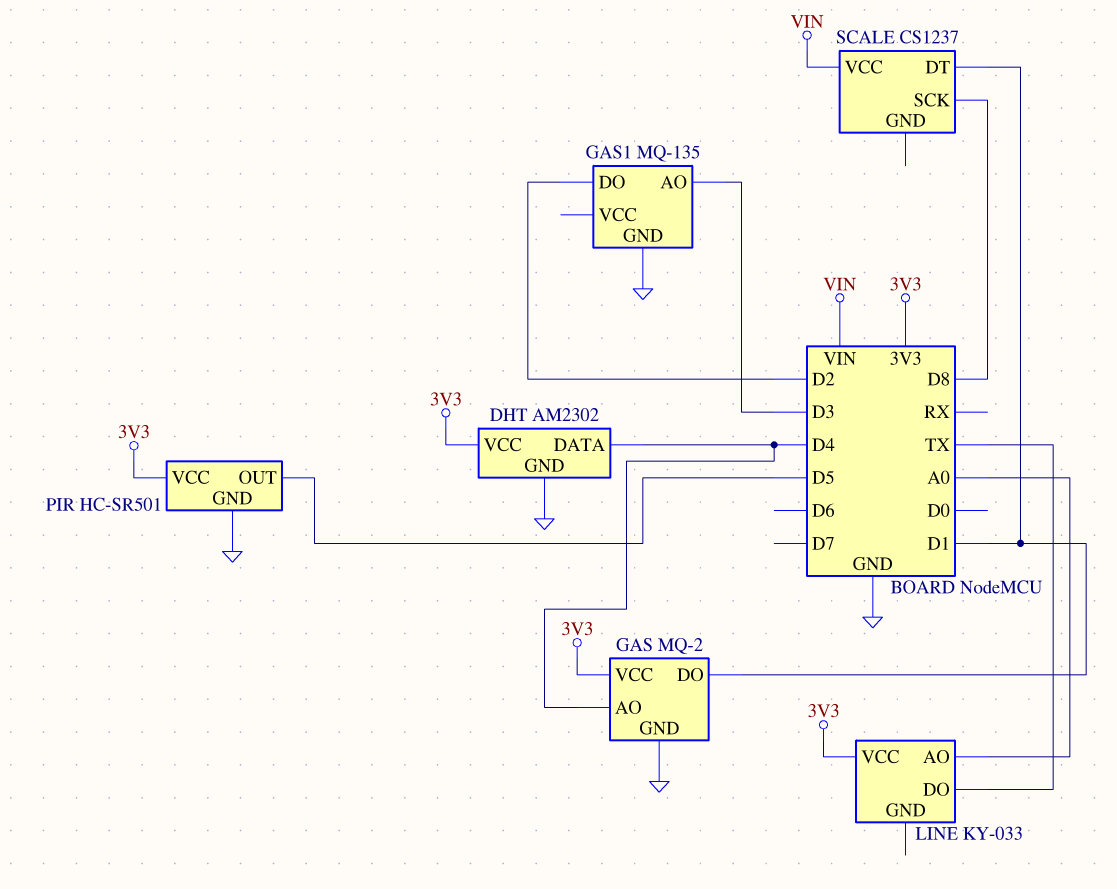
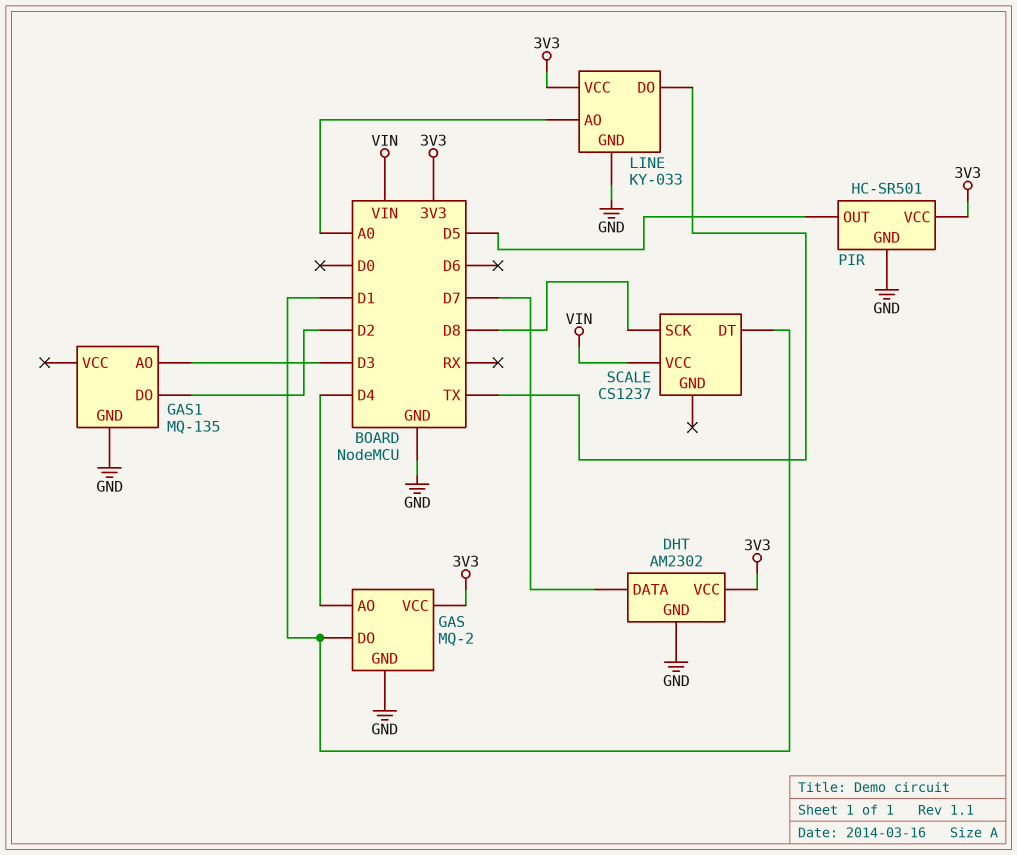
DHT pin DATA: D4 -> D7
LINE pin GND: none -> GND

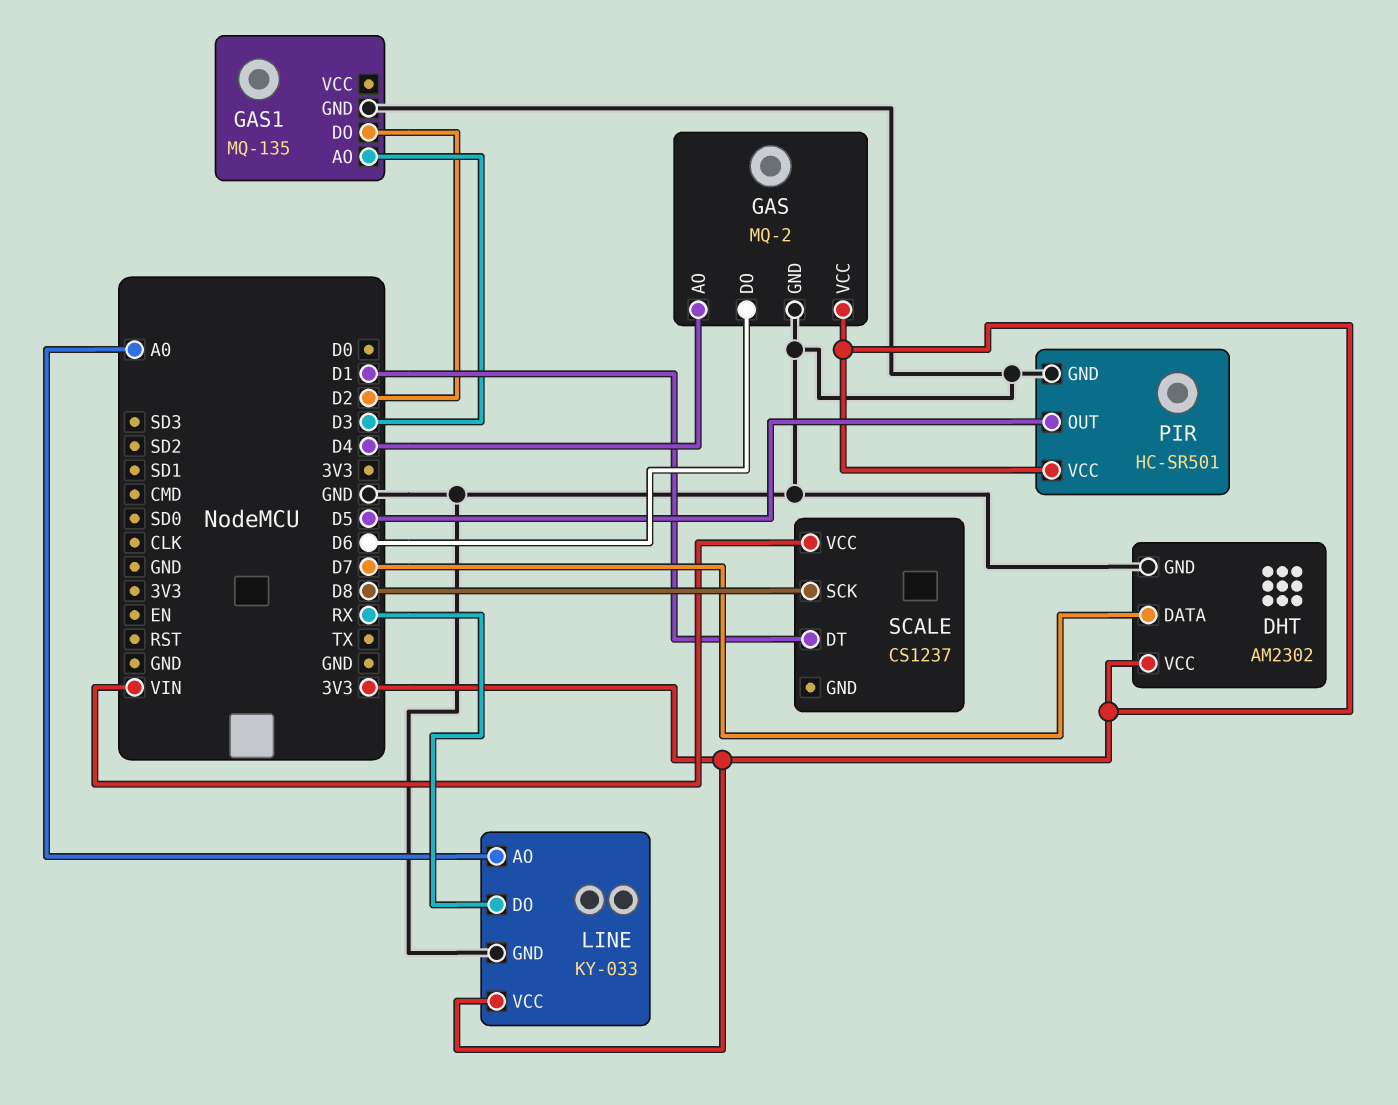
GAS pin DO: D1 -> D6
LINE pin DO: TX -> RX

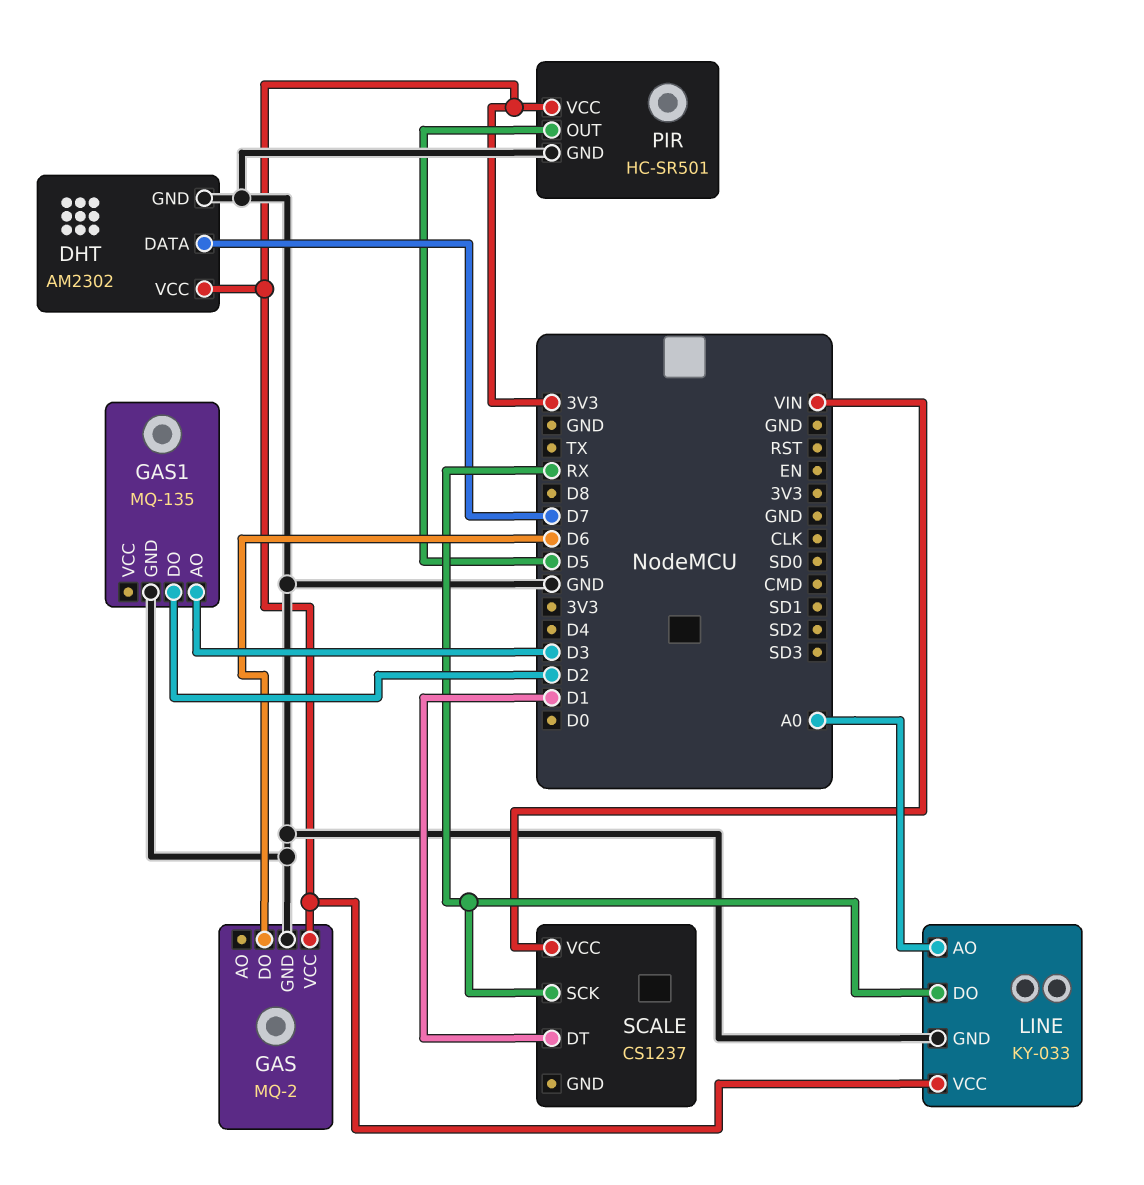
GAS pin AO: D4 -> none
SCALE pin SCK: D8 -> RX

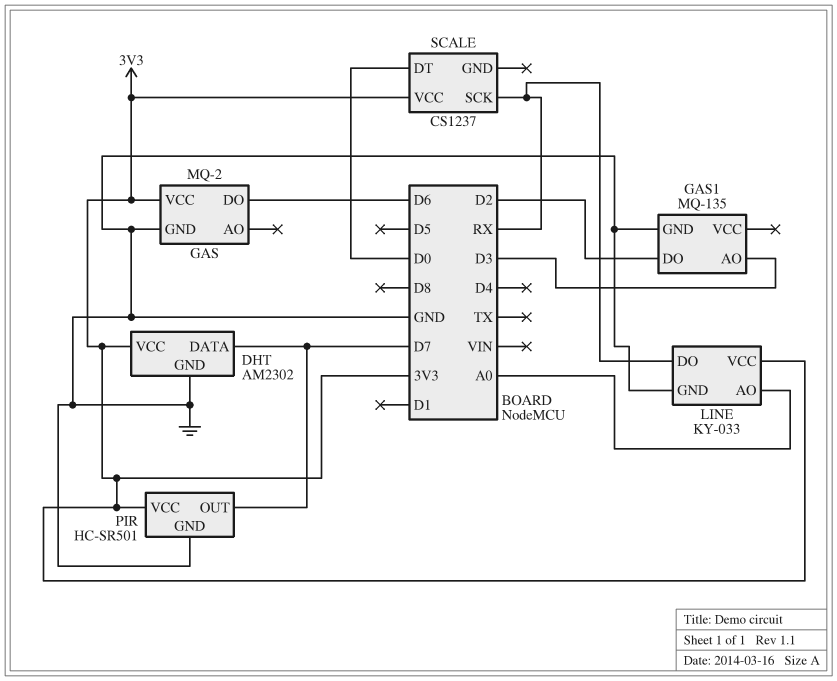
PIR pin OUT: D5 -> D7
SCALE pin DT: D1 -> D0
SCALE pin VCC: VIN -> 3V3

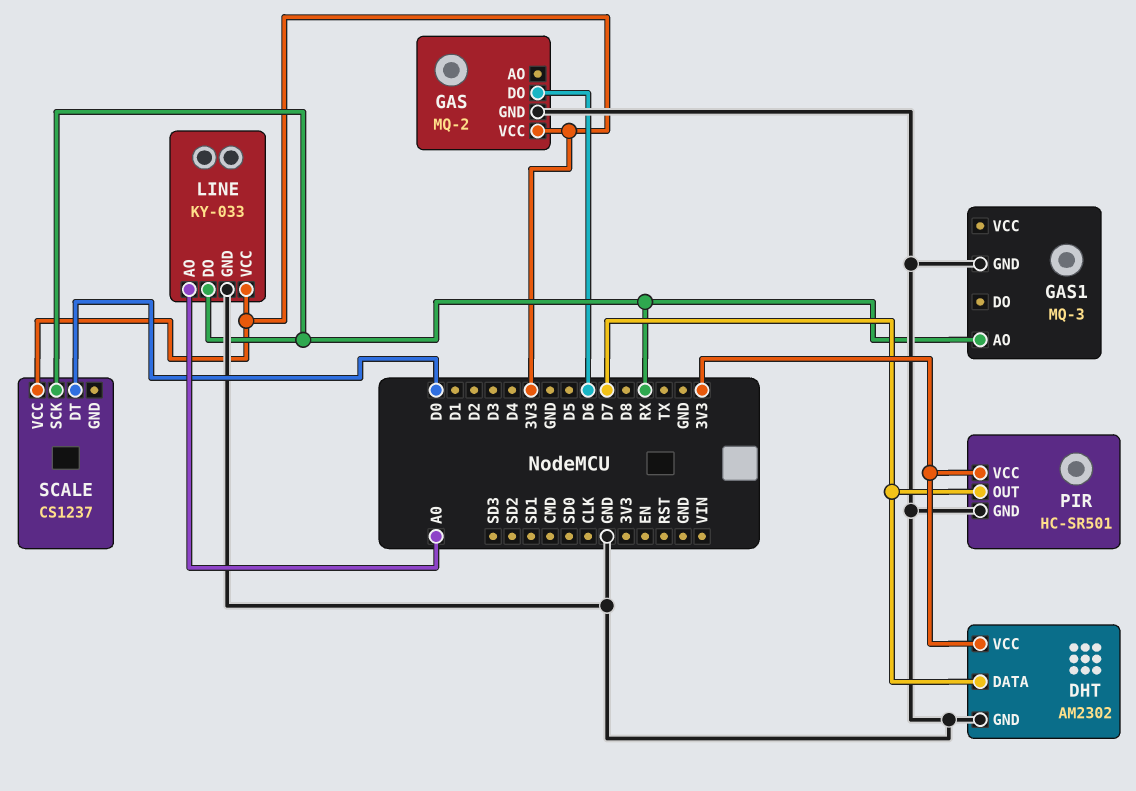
GAS1: MQ-135 -> MQ-3
GAS1 pin AO: D3 -> RX
GAS1 pin DO: D2 -> none

